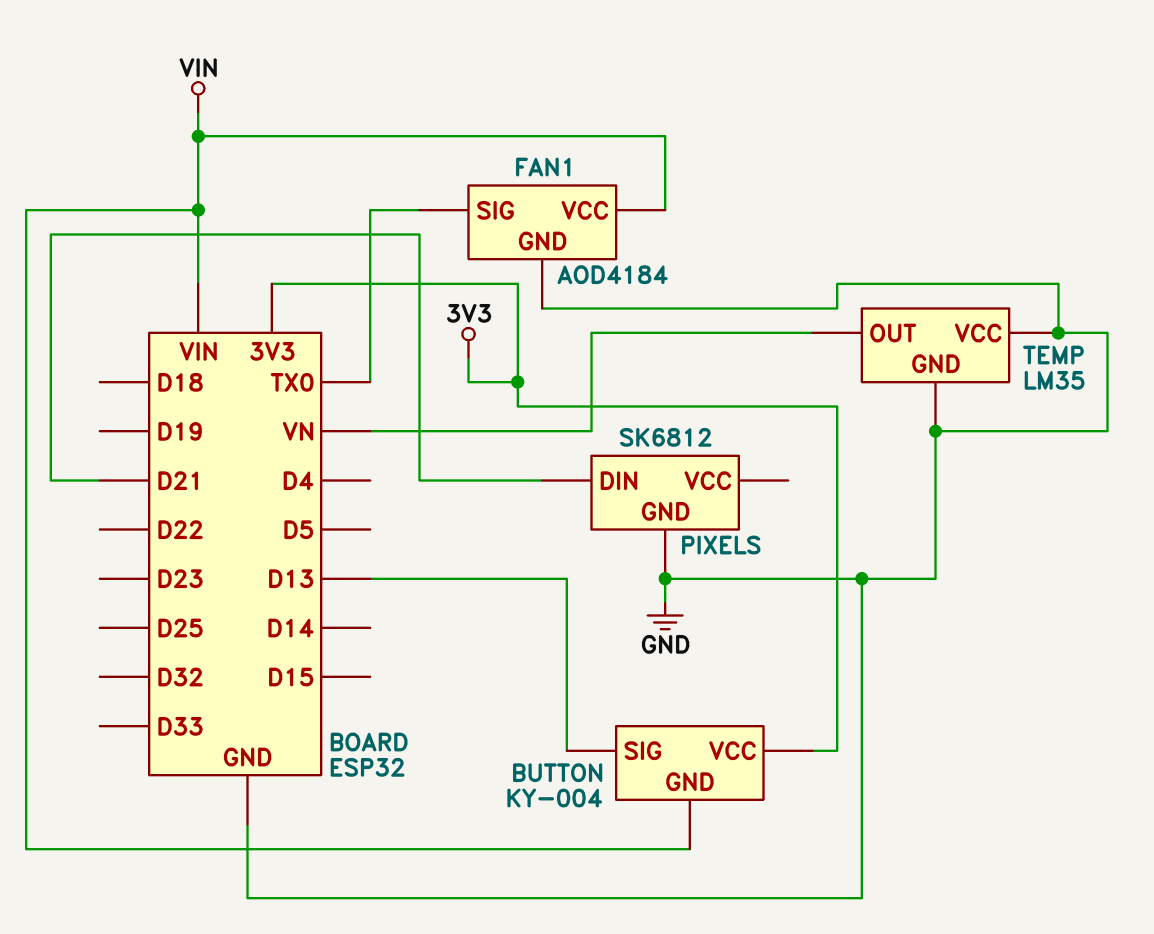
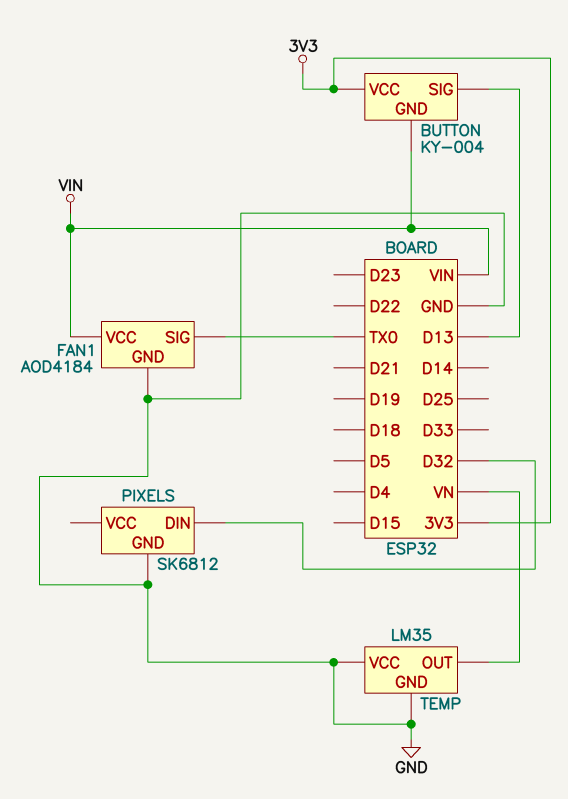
PIXELS pin DIN: D21 -> D32

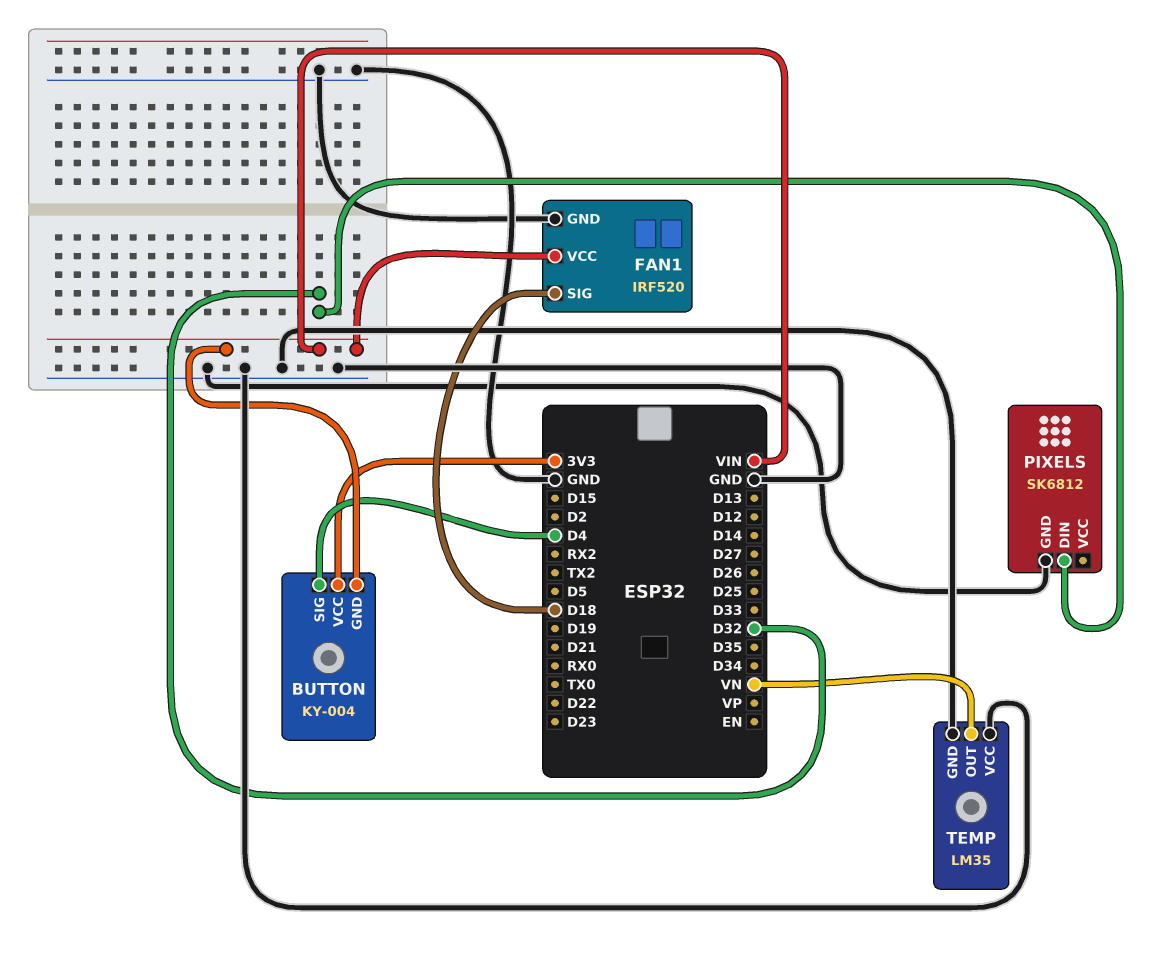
BUTTON pin SIG: D13 -> D4
FAN1: AOD4184 -> IRF520
FAN1 pin SIG: TX0 -> D18

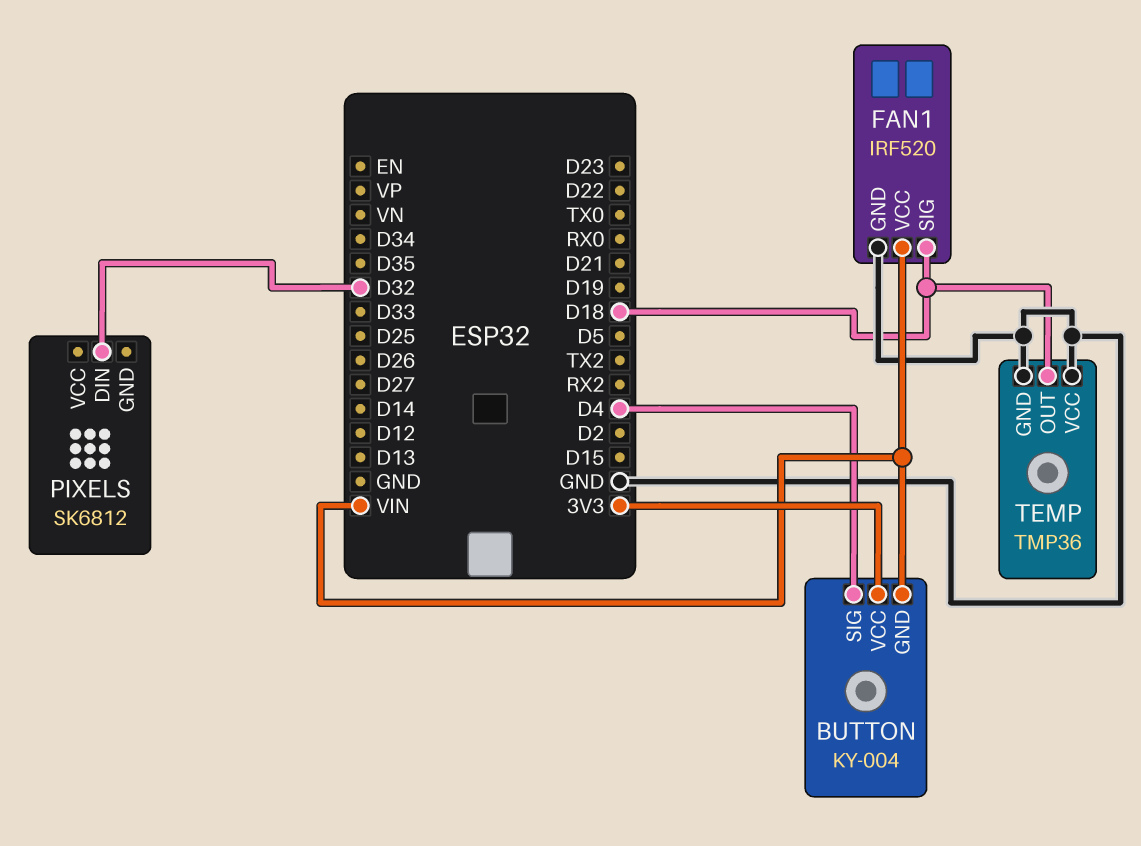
PIXELS pin GND: GND -> none
TEMP: LM35 -> TMP36
TEMP pin OUT: VN -> D18

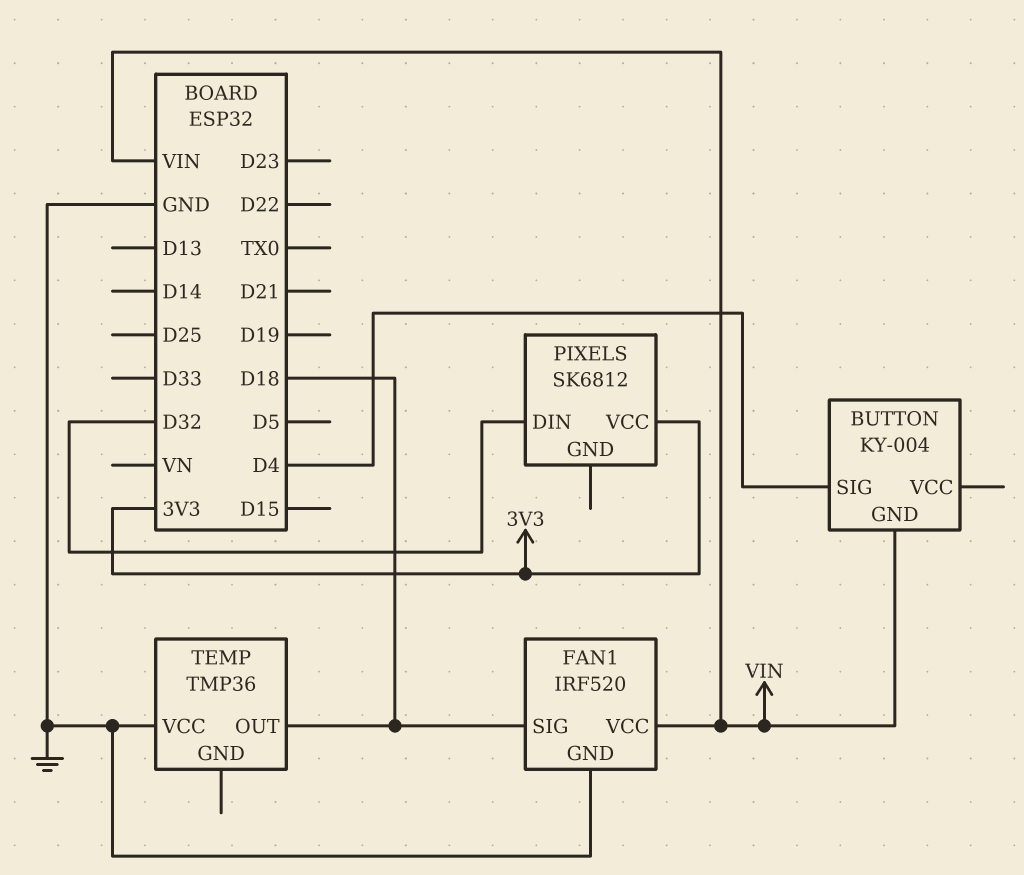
BUTTON pin VCC: 3V3 -> none
PIXELS pin VCC: none -> 3V3
TEMP pin GND: GND -> none

